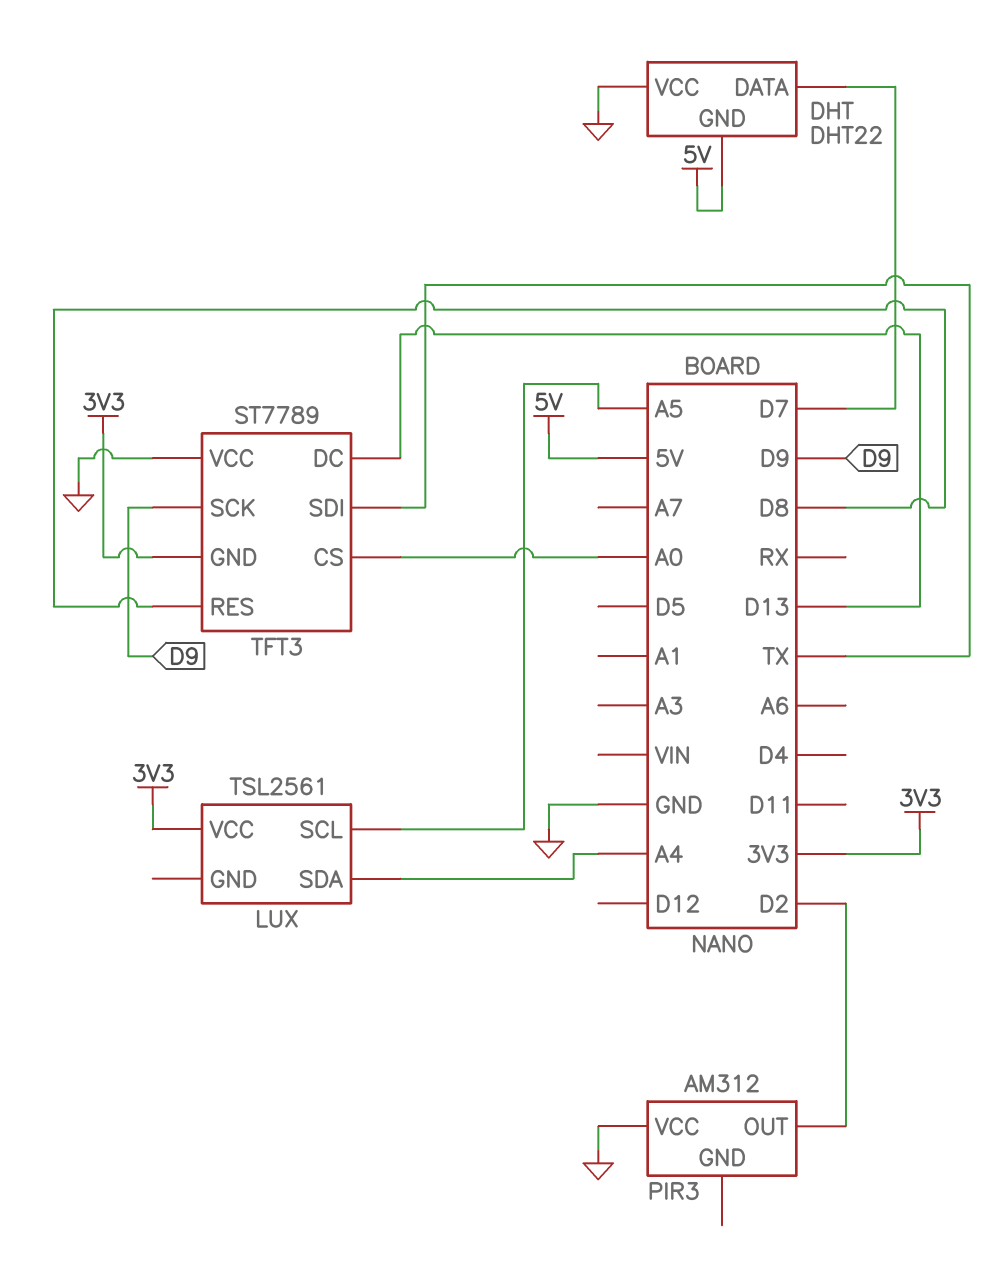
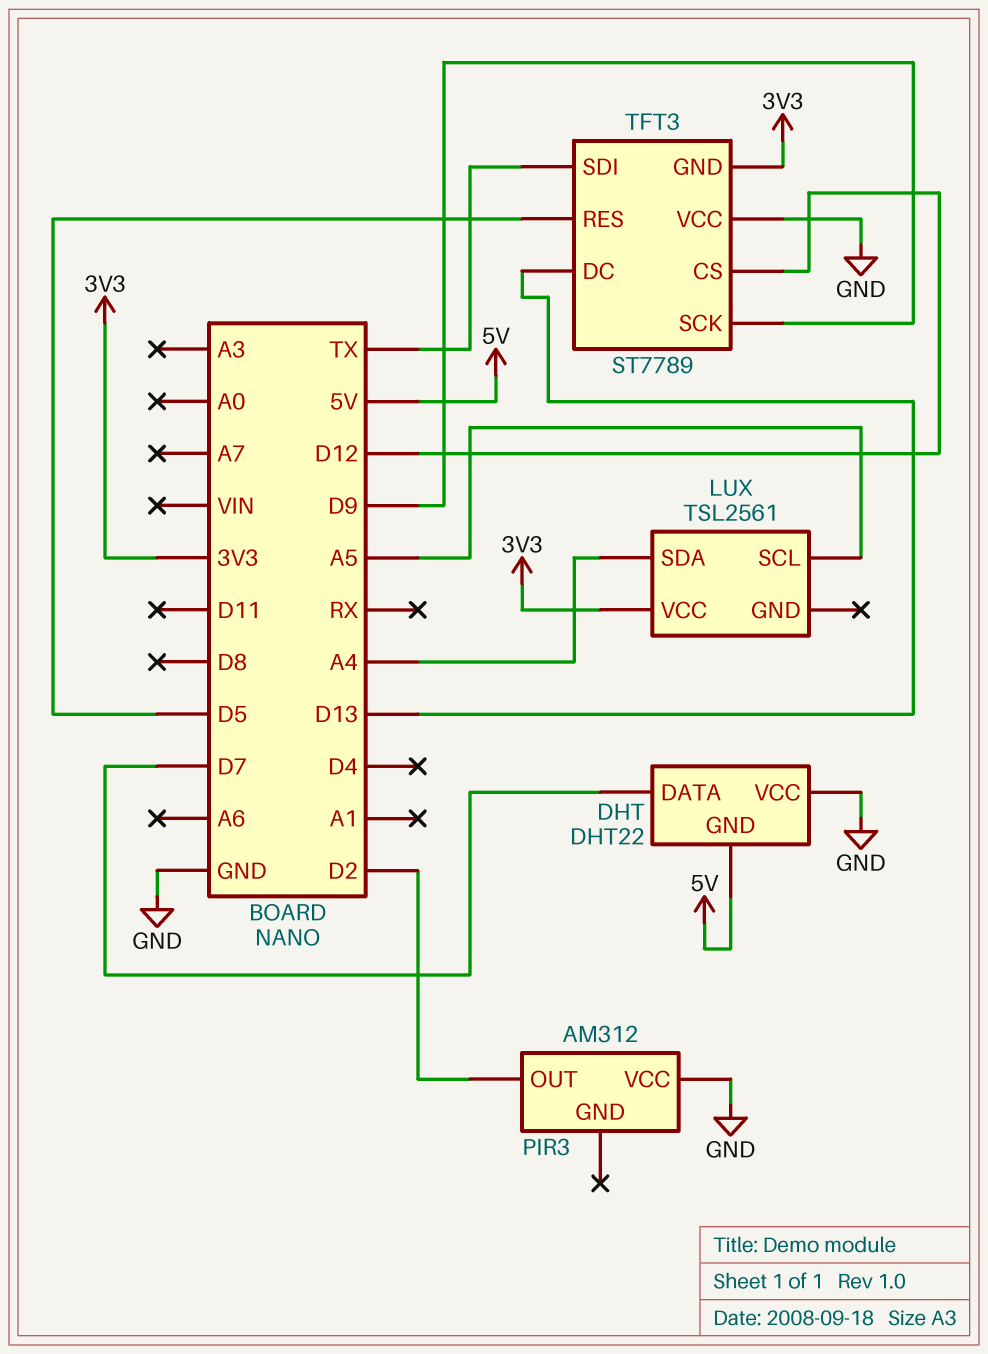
TFT3 pin CS: A0 -> D12
TFT3 pin RES: D8 -> D5

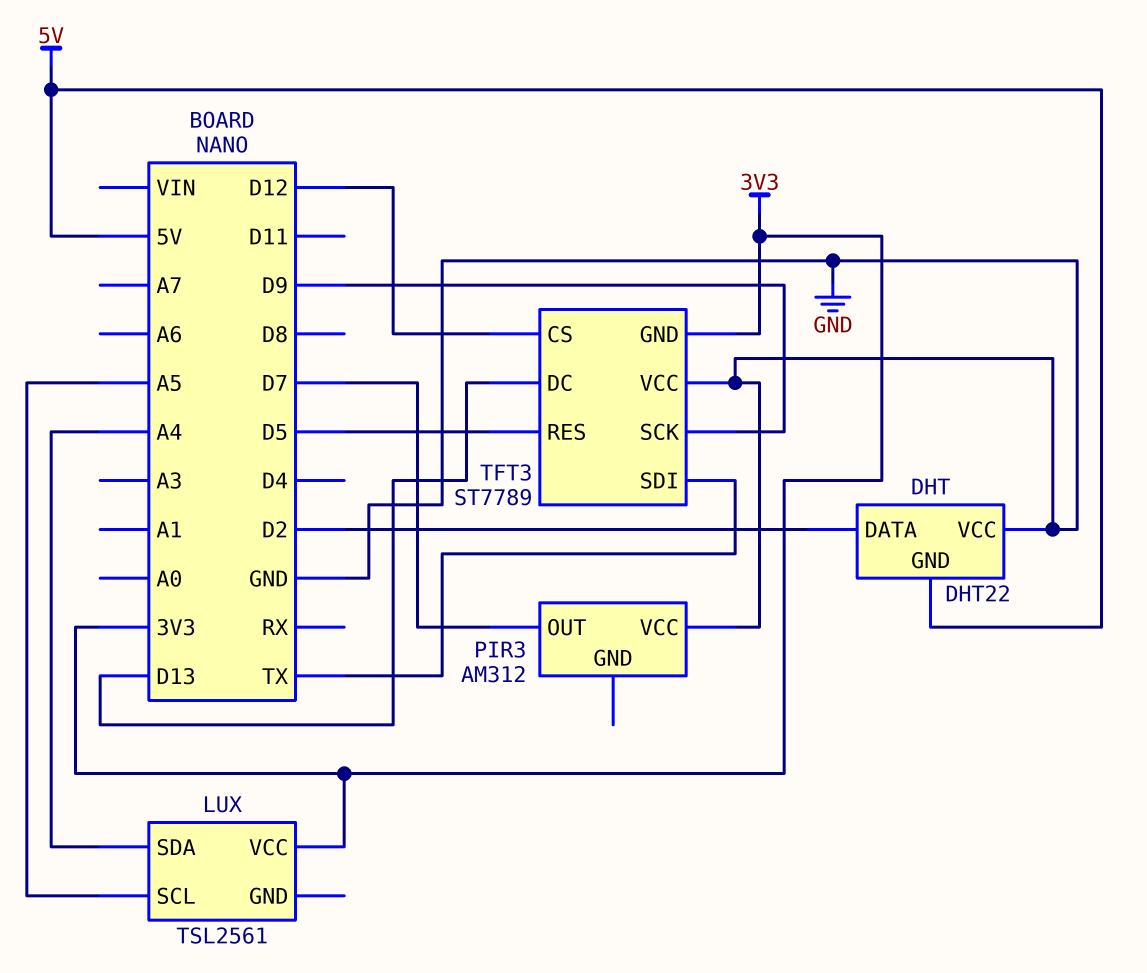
DHT pin DATA: D7 -> D2
PIR3 pin OUT: D2 -> D7

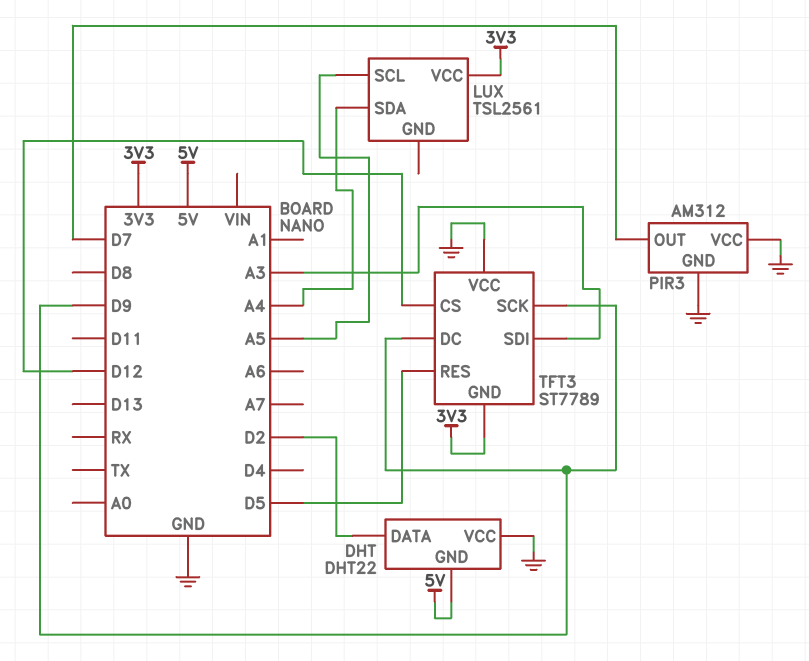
PIR3 pin GND: none -> GND
TFT3 pin DC: D13 -> D9
TFT3 pin SDI: TX -> A3

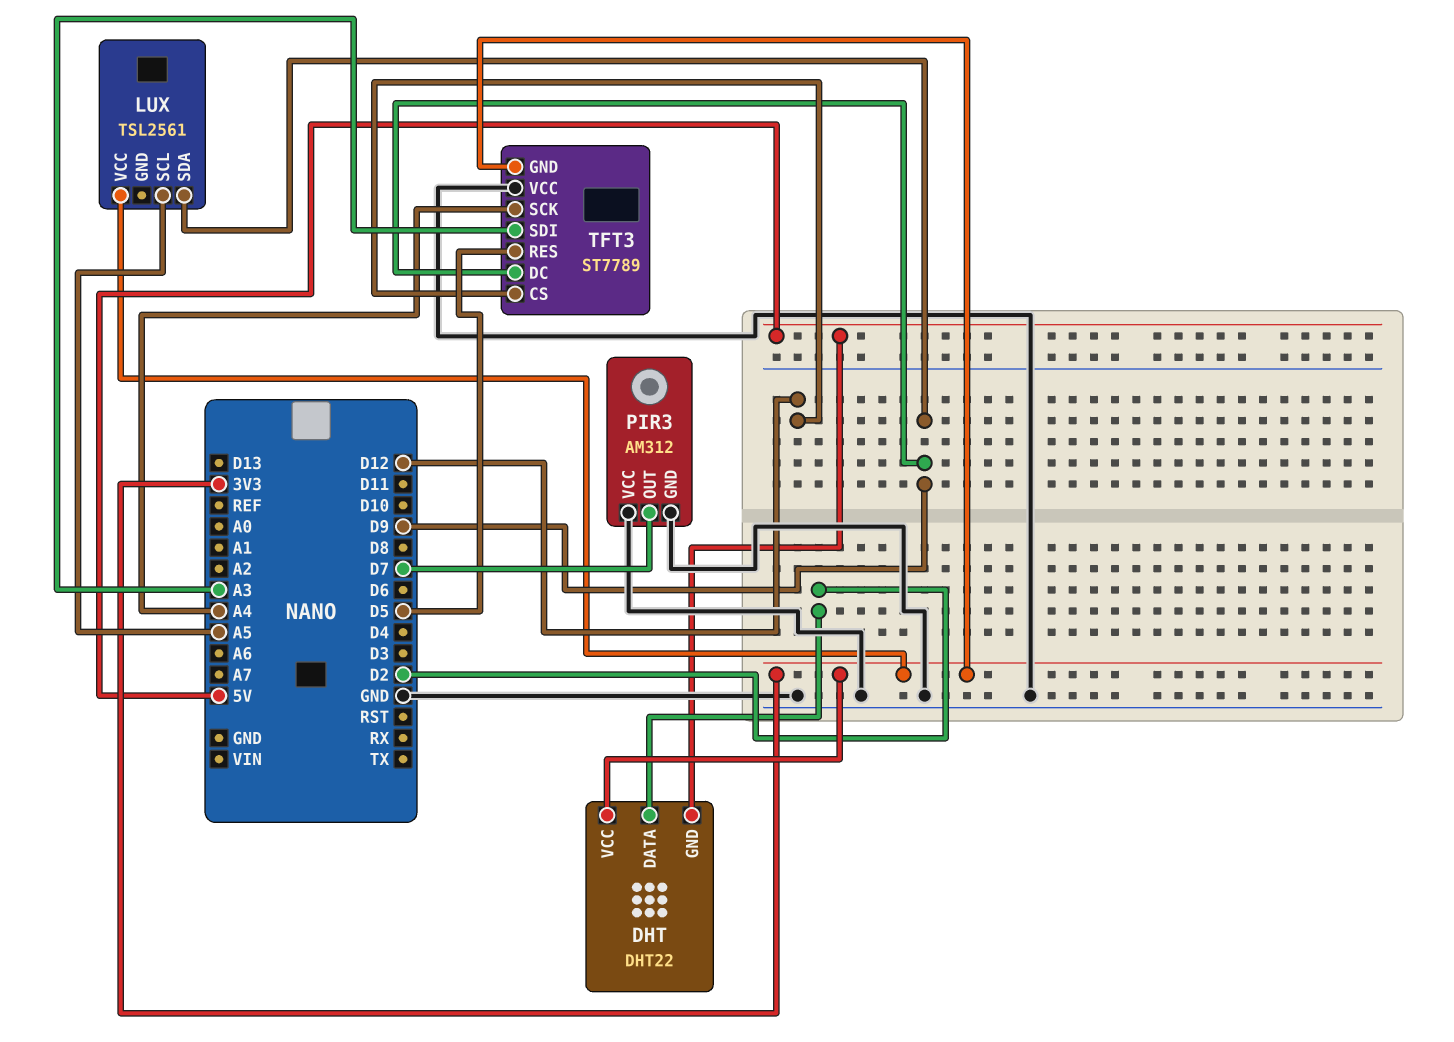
DHT pin VCC: GND -> 3V3
LUX pin SDA: A4 -> D9
TFT3 pin SCK: D9 -> A4

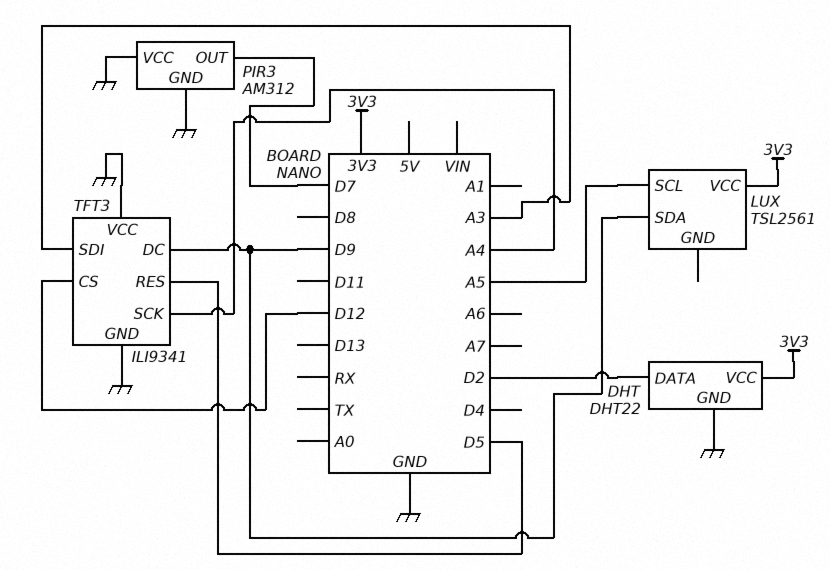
DHT pin GND: 5V -> GND
TFT3: ST7789 -> ILI9341
TFT3 pin GND: 3V3 -> GND

